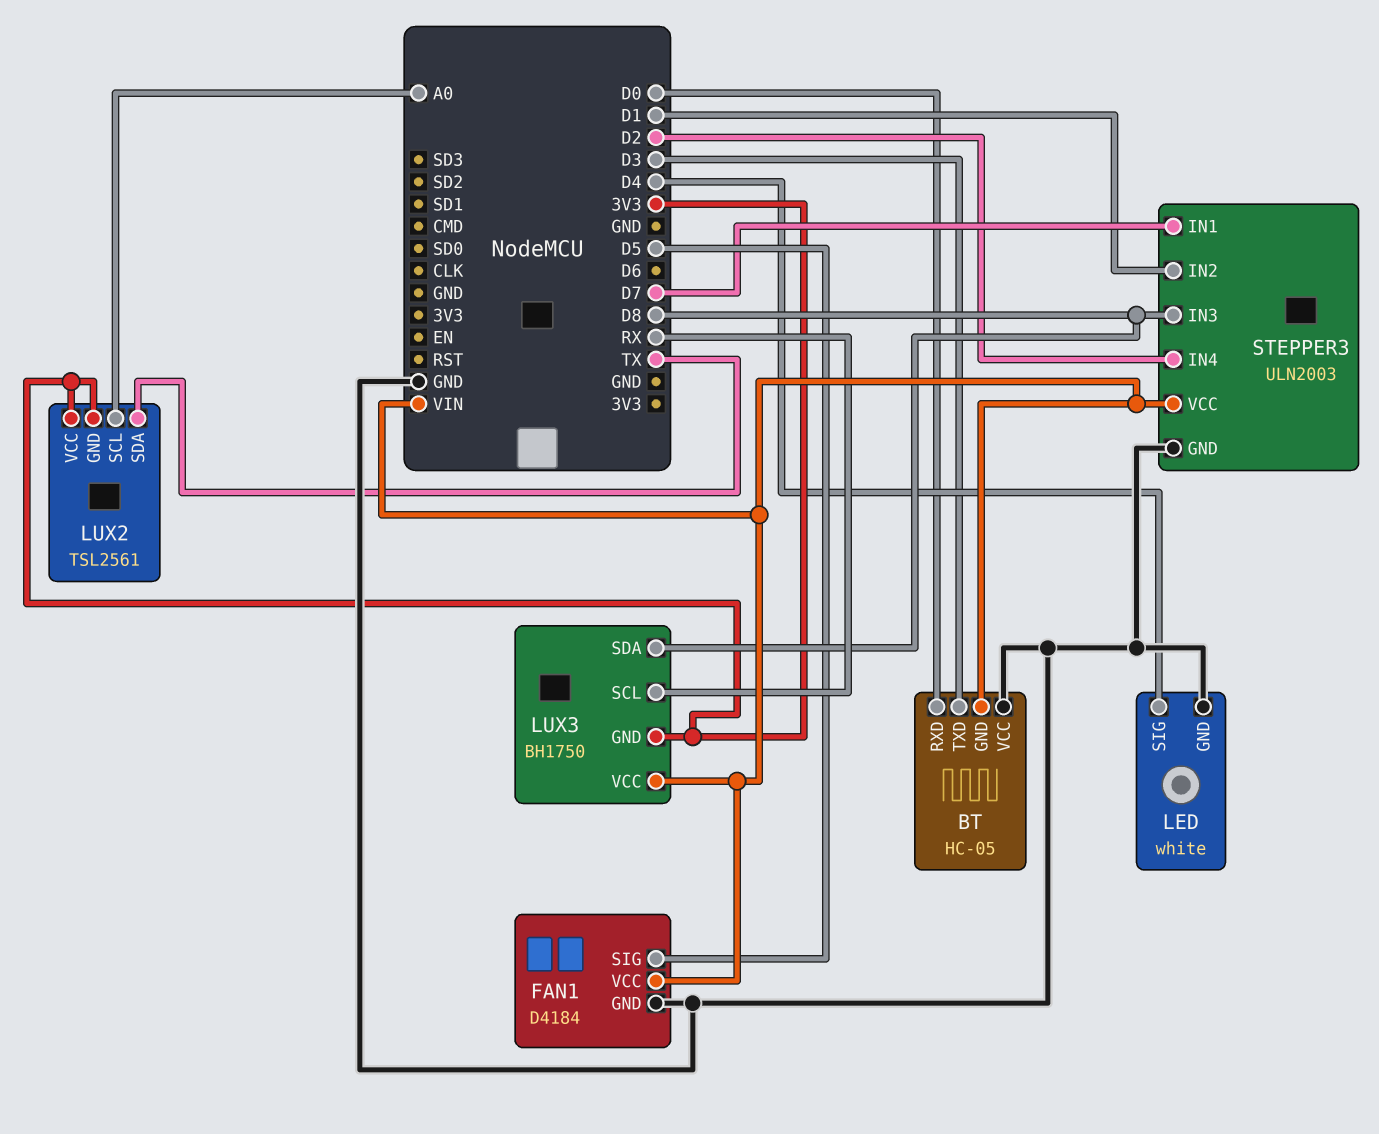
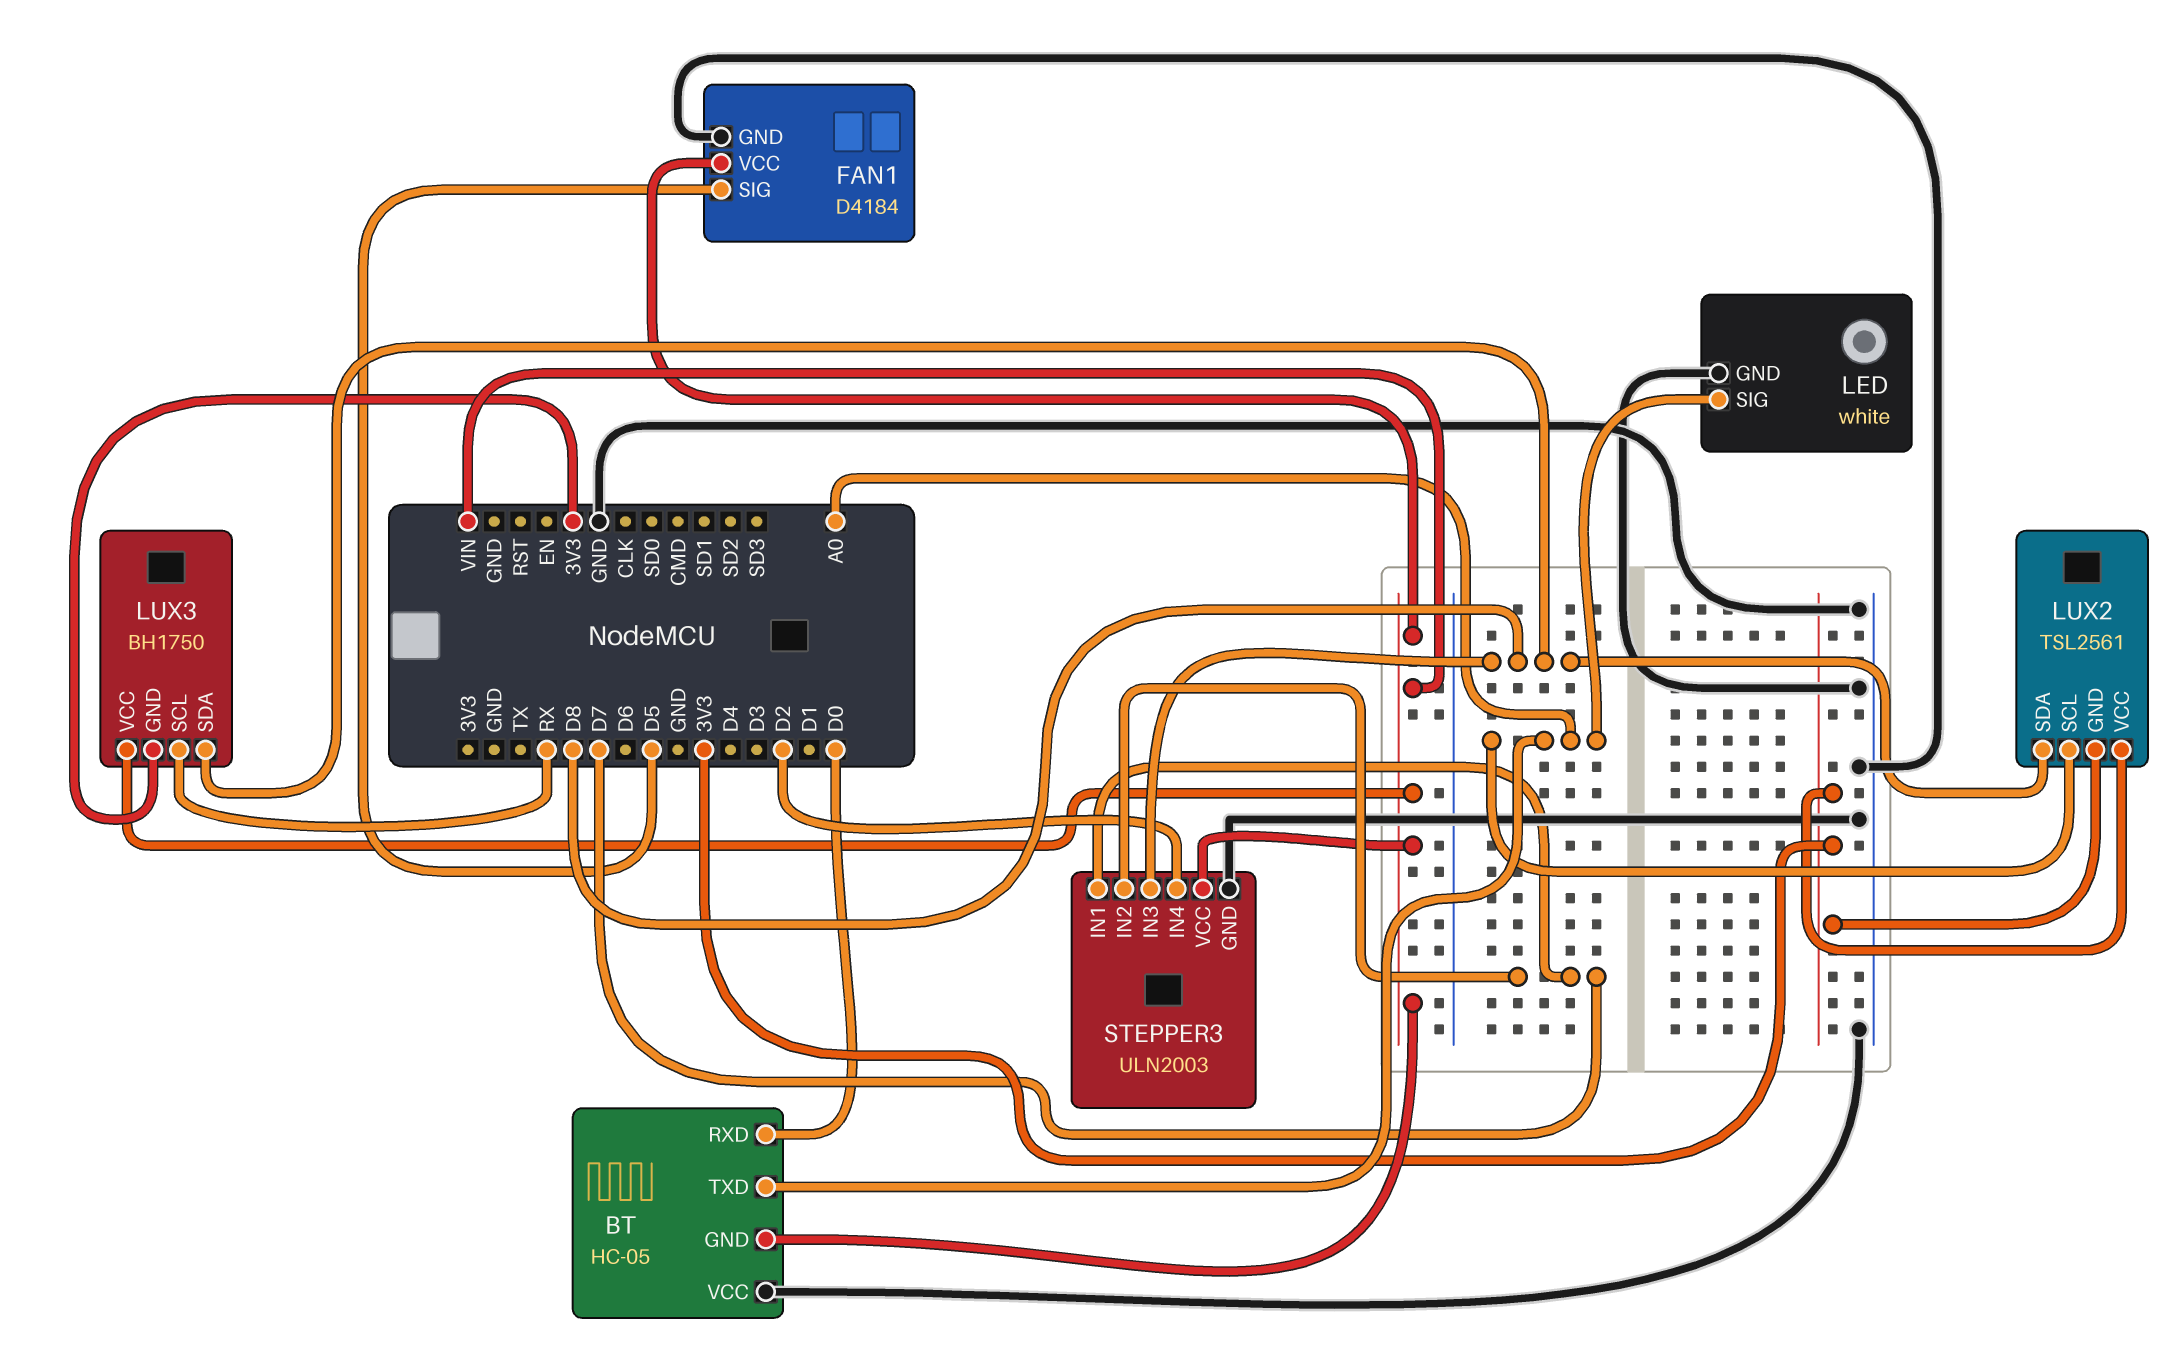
BT pin TXD: D3 -> A0
LED pin SIG: D4 -> A0
LUX2 pin SDA: TX -> D8
STEPPER3 pin IN2: D1 -> D7

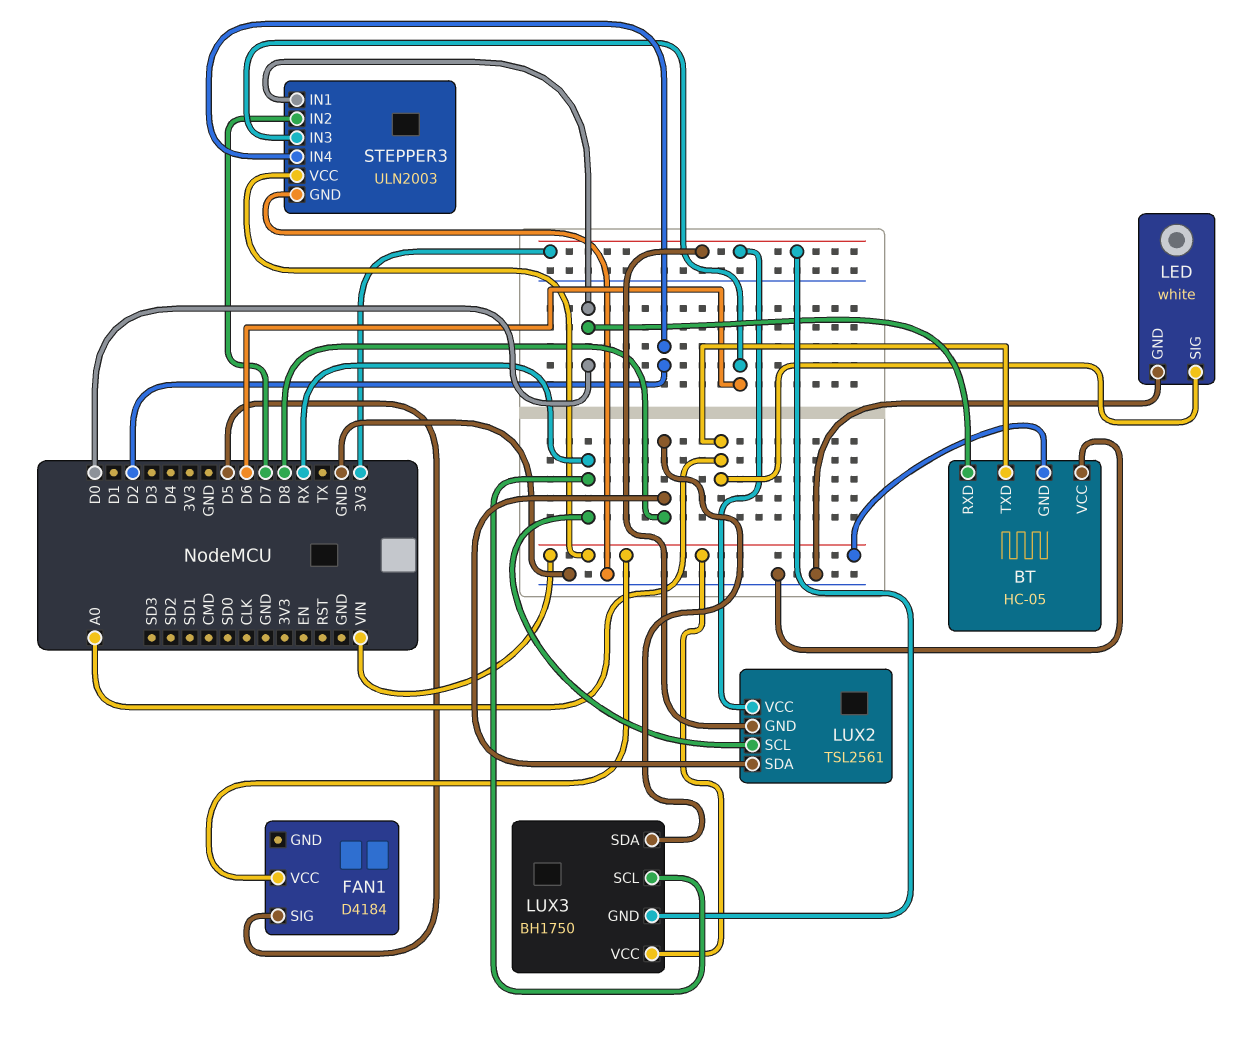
FAN1 pin GND: GND -> none
LUX2 pin SCL: A0 -> RX
STEPPER3 pin IN1: D7 -> D0
STEPPER3 pin IN3: D8 -> D6

